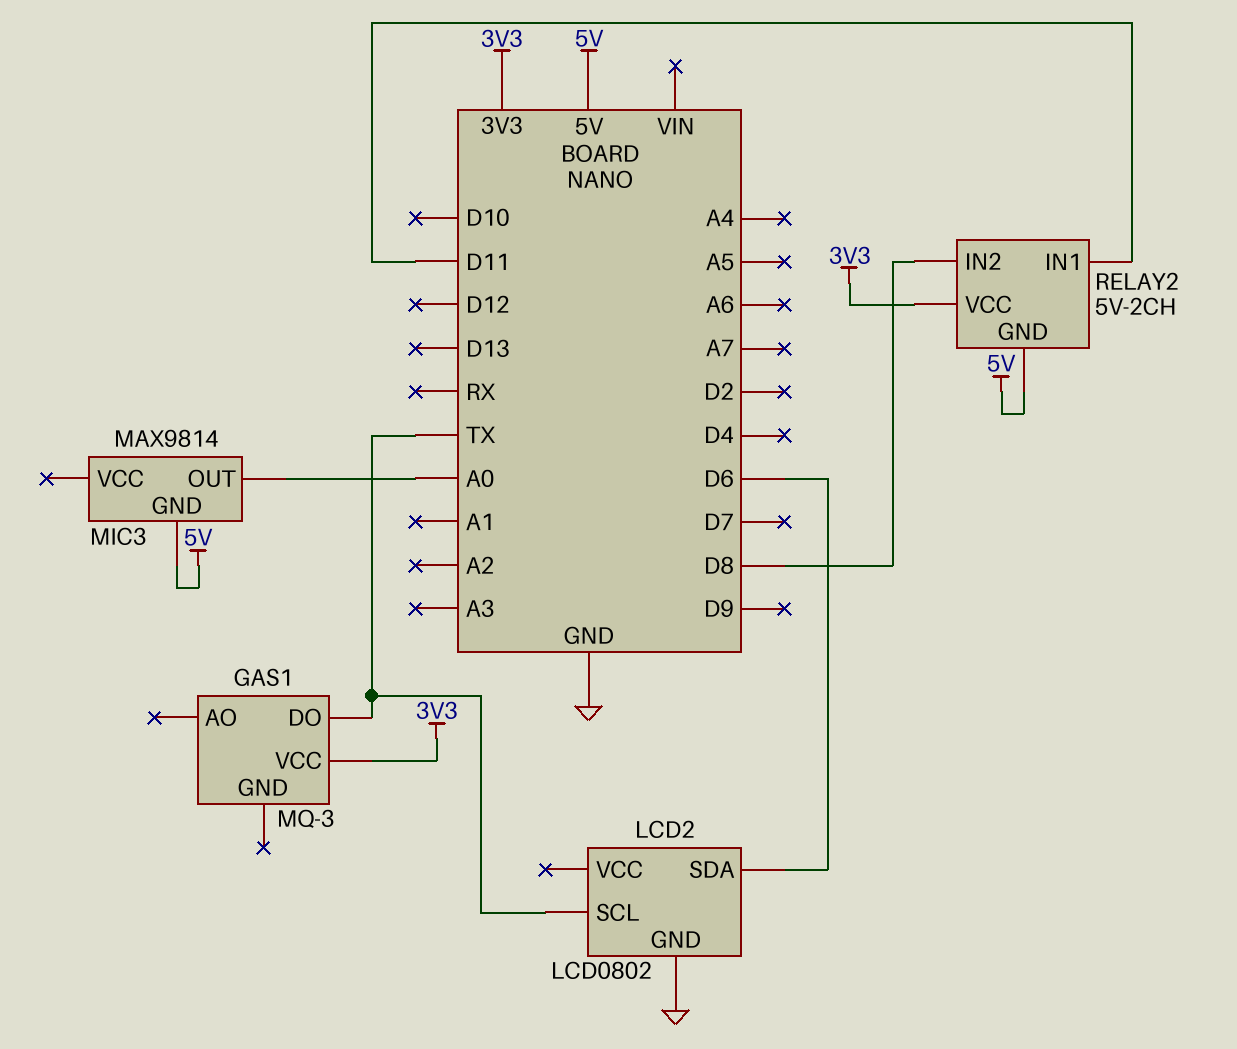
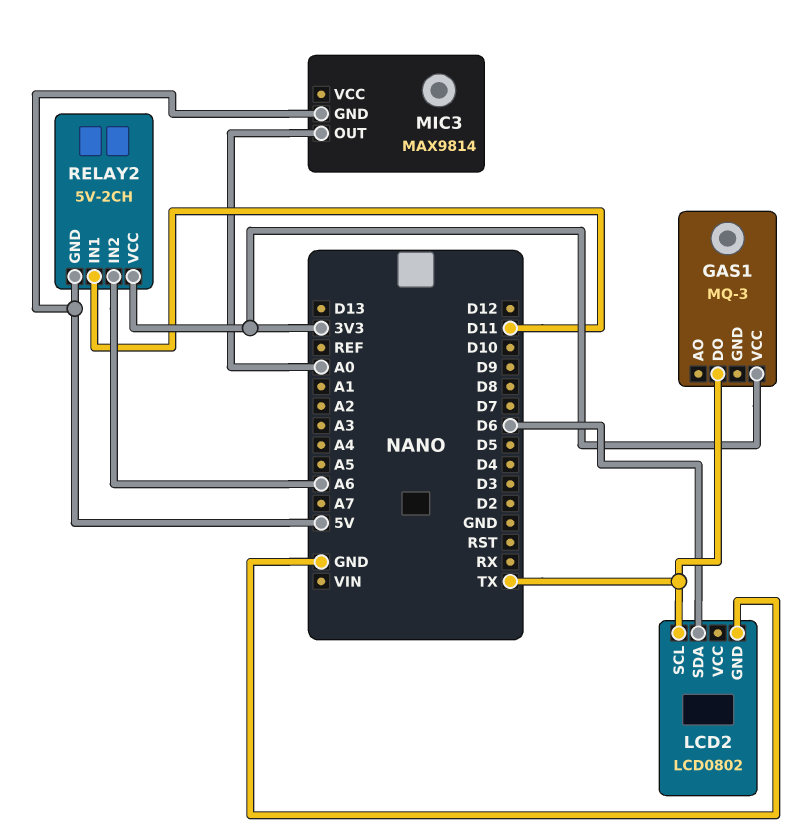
RELAY2 pin IN2: D8 -> A6

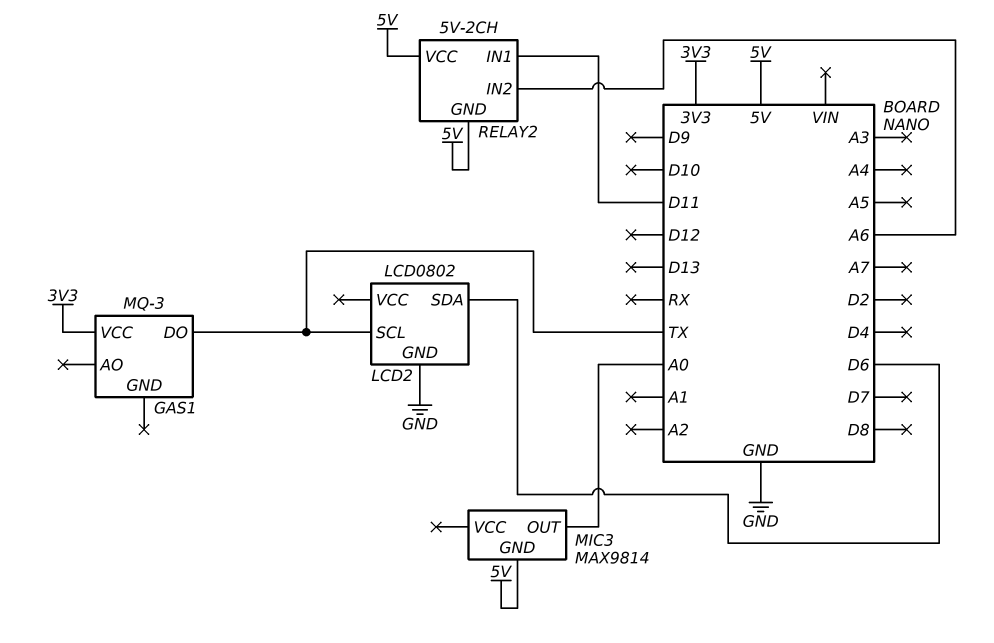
RELAY2 pin VCC: 3V3 -> 5V

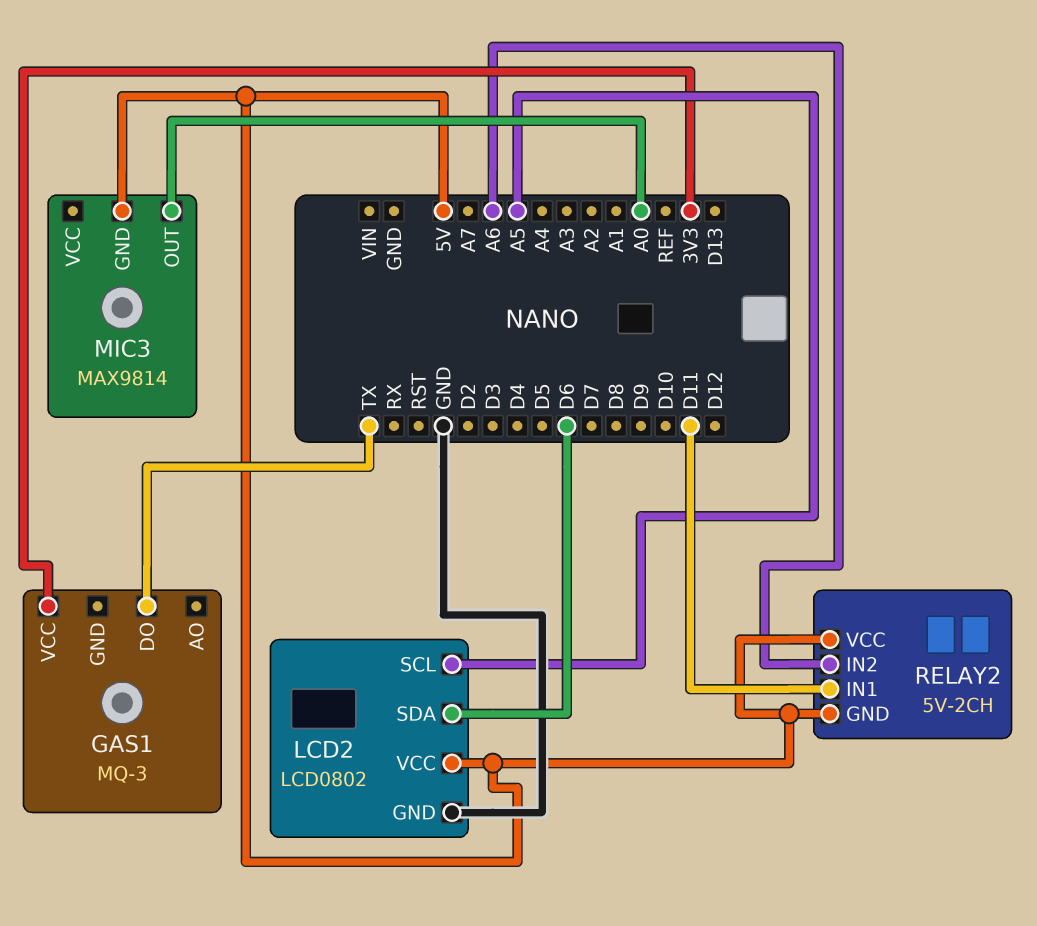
LCD2 pin SCL: TX -> A5
LCD2 pin VCC: none -> 5V

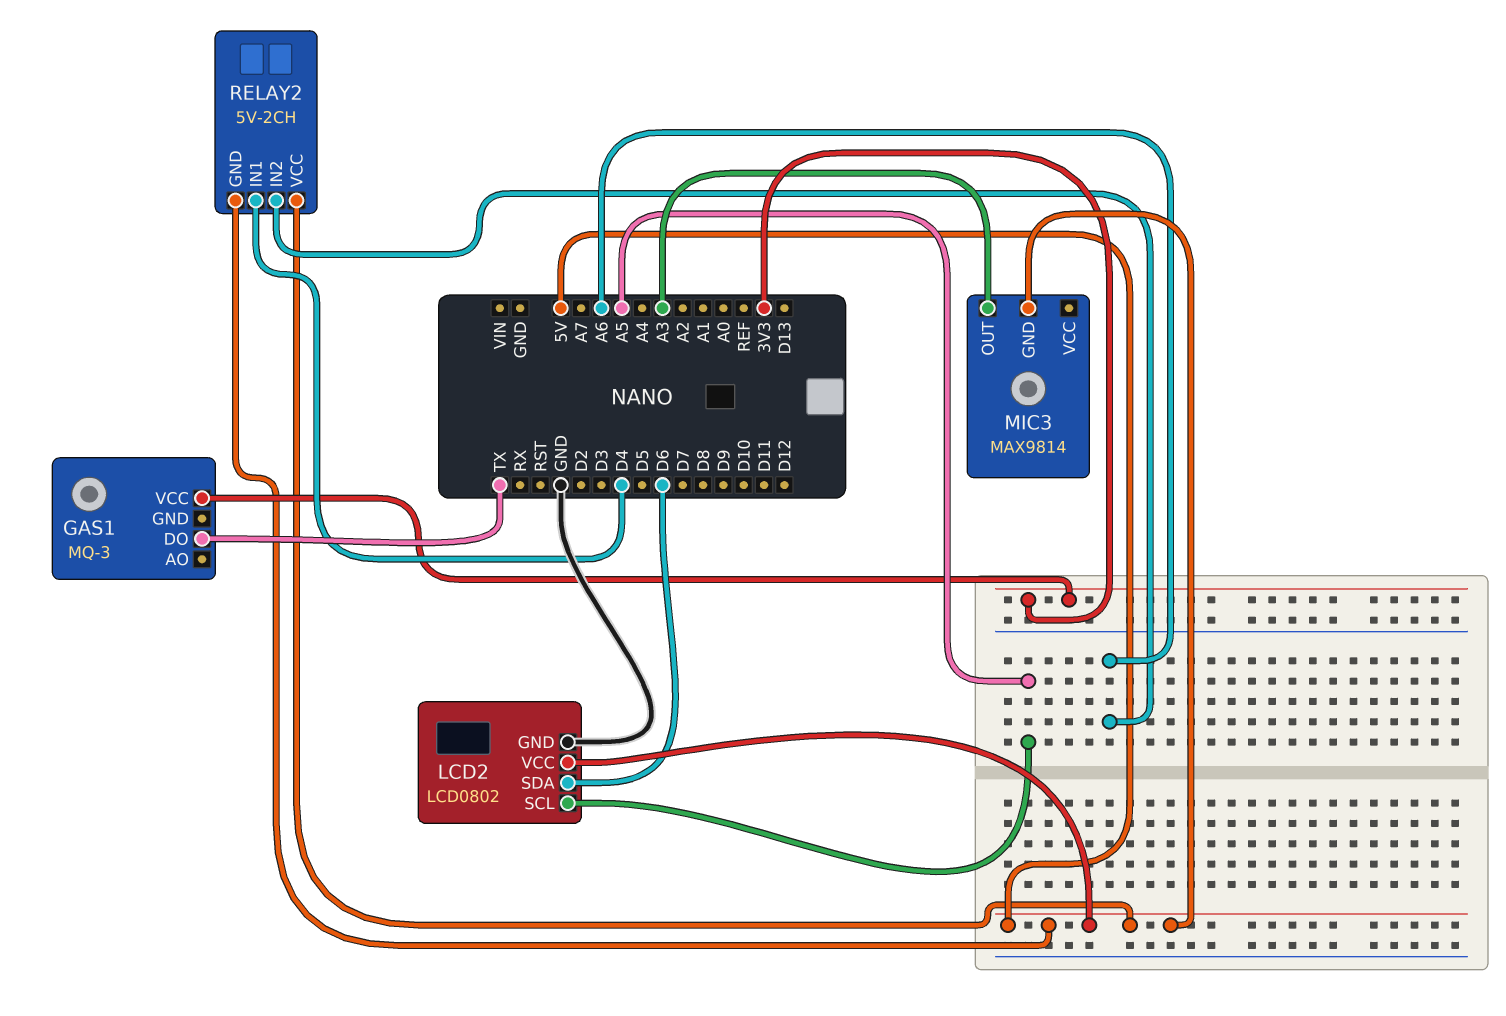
MIC3 pin OUT: A0 -> A3
RELAY2 pin IN1: D11 -> D4

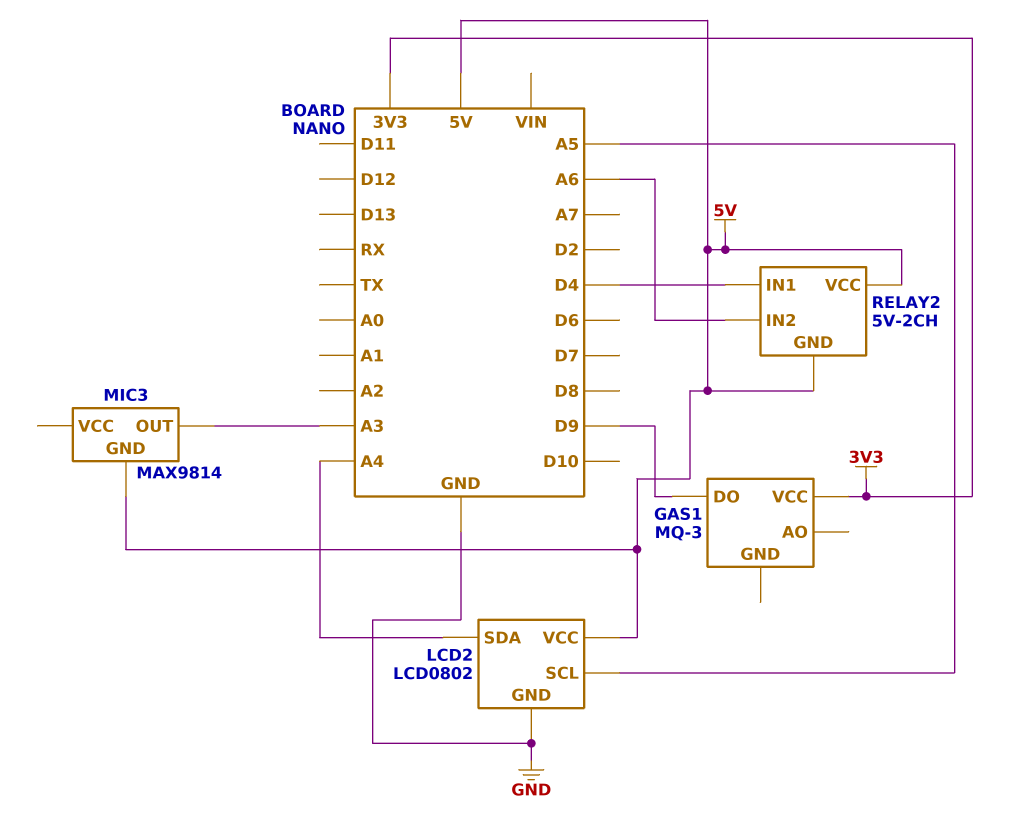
GAS1 pin DO: TX -> D9
LCD2 pin SDA: D6 -> A4

